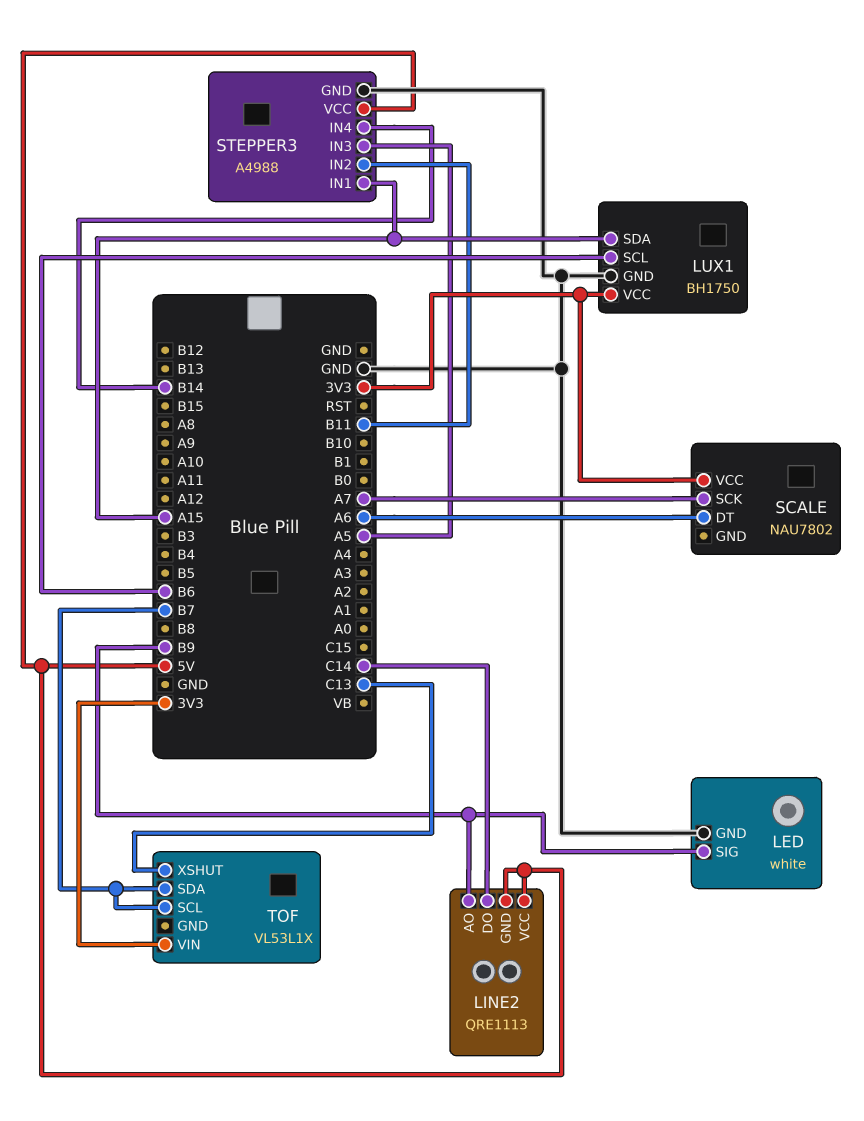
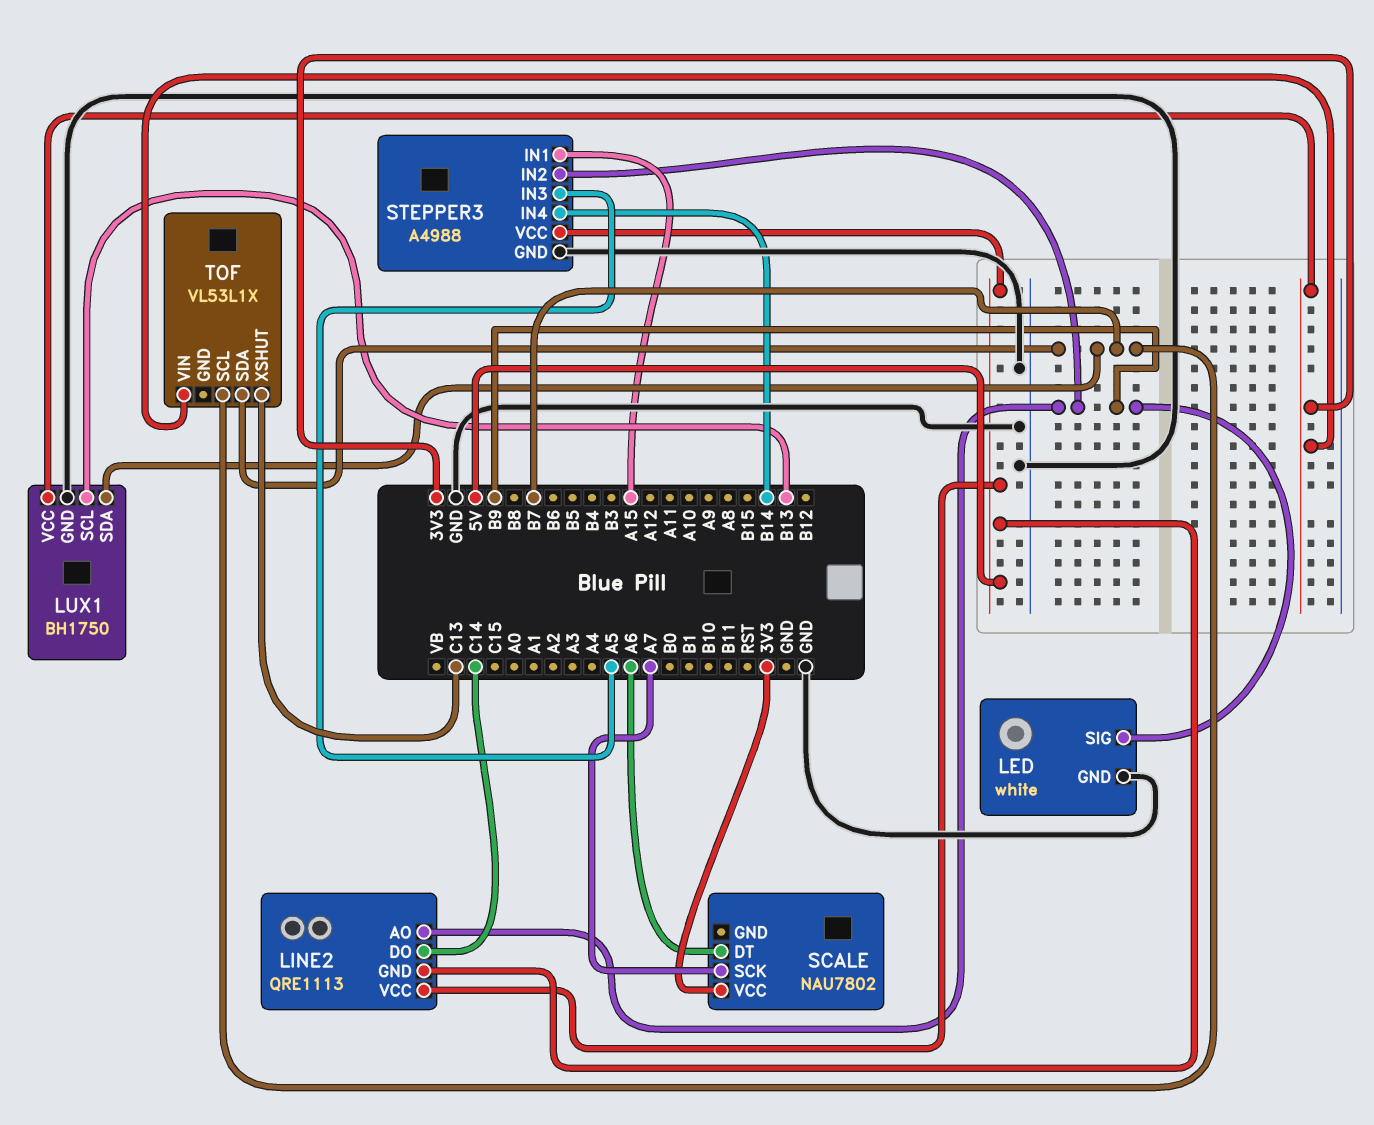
LUX1 pin SCL: B6 -> B13
LUX1 pin SDA: A15 -> B7
STEPPER3 pin IN2: B11 -> B9

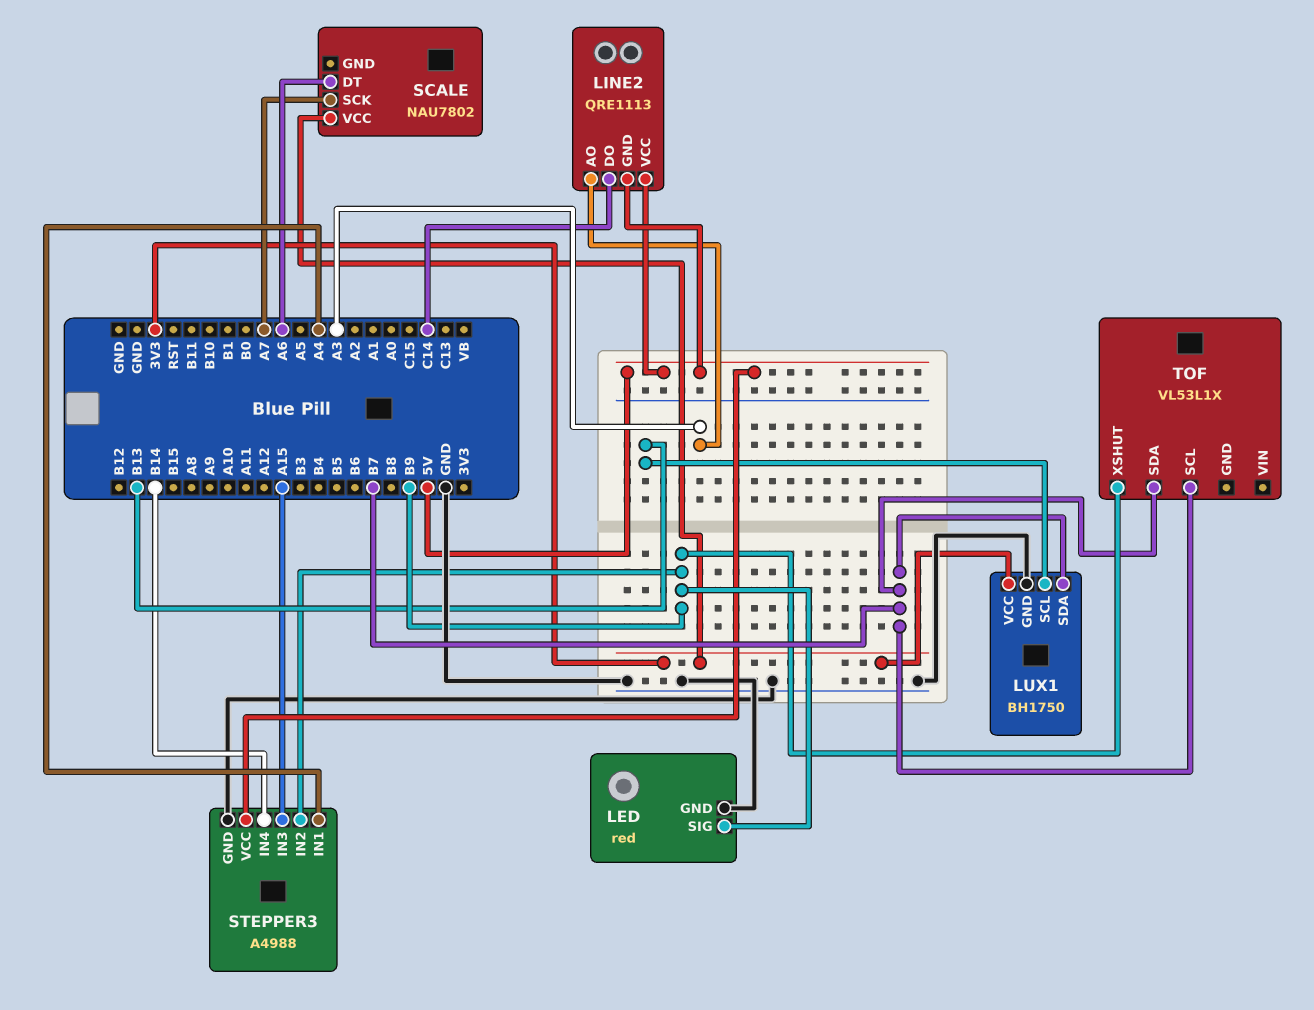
LED: white -> red
LINE2 pin AO: B9 -> A3
STEPPER3 pin IN1: A15 -> A4
STEPPER3 pin IN3: A5 -> A15
TOF pin VIN: 3V3 -> none
TOF pin XSHUT: C13 -> B9

